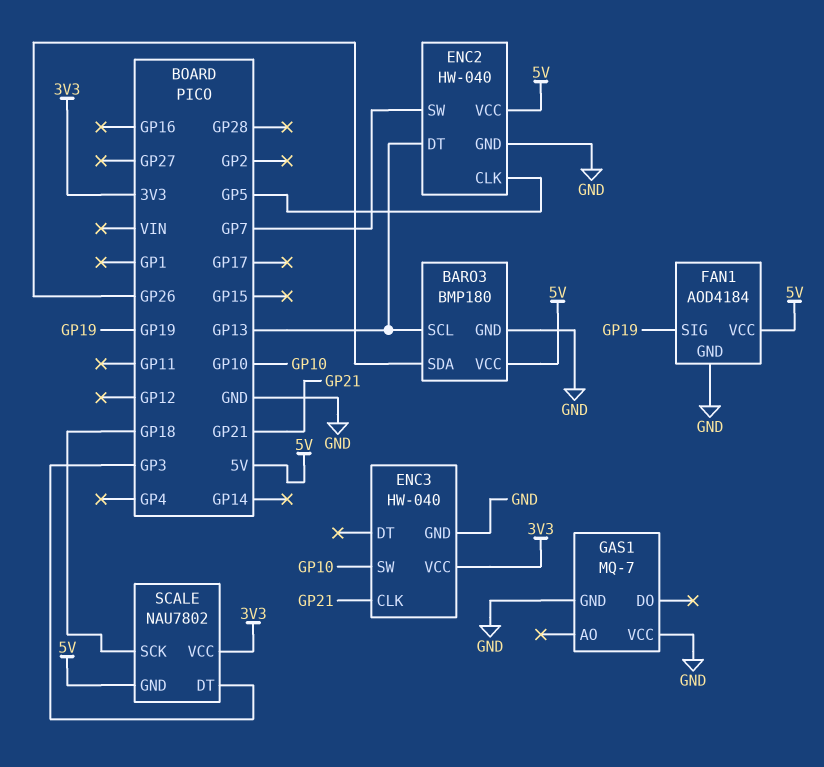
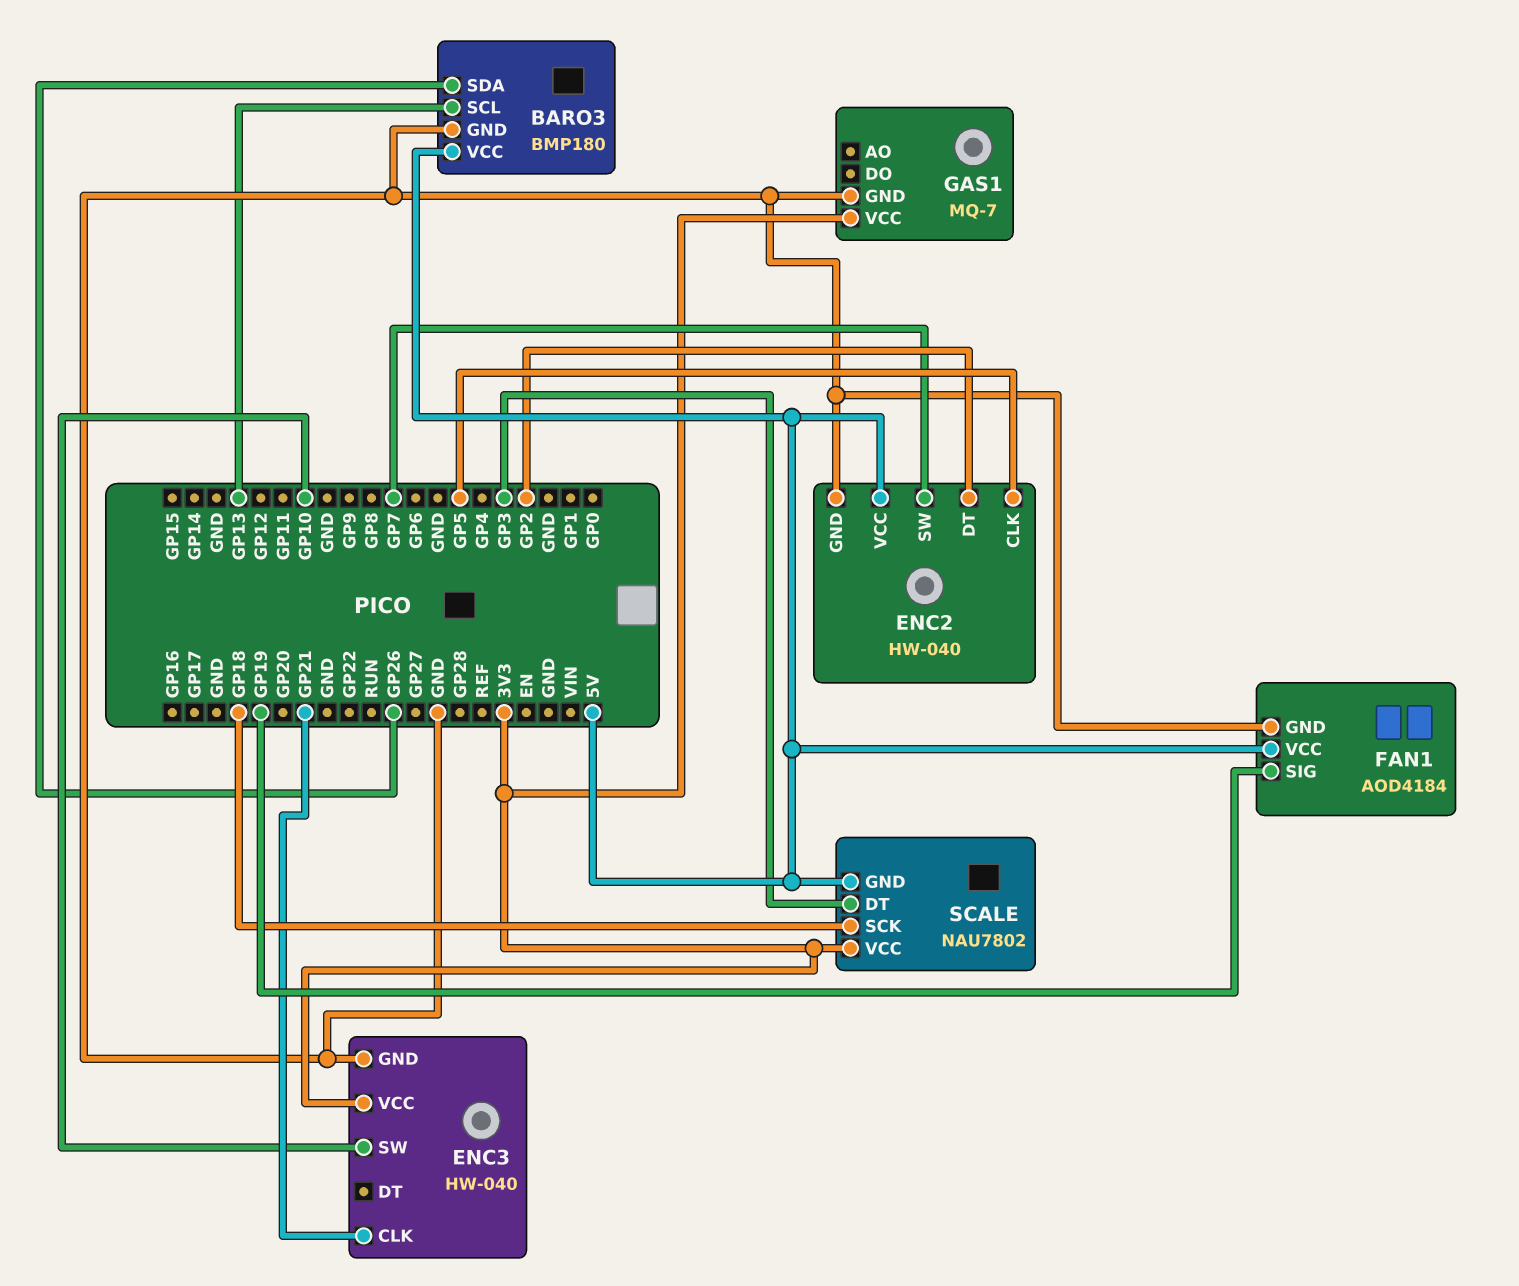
ENC2 pin DT: GP13 -> GP2
GAS1 pin VCC: GND -> 3V3

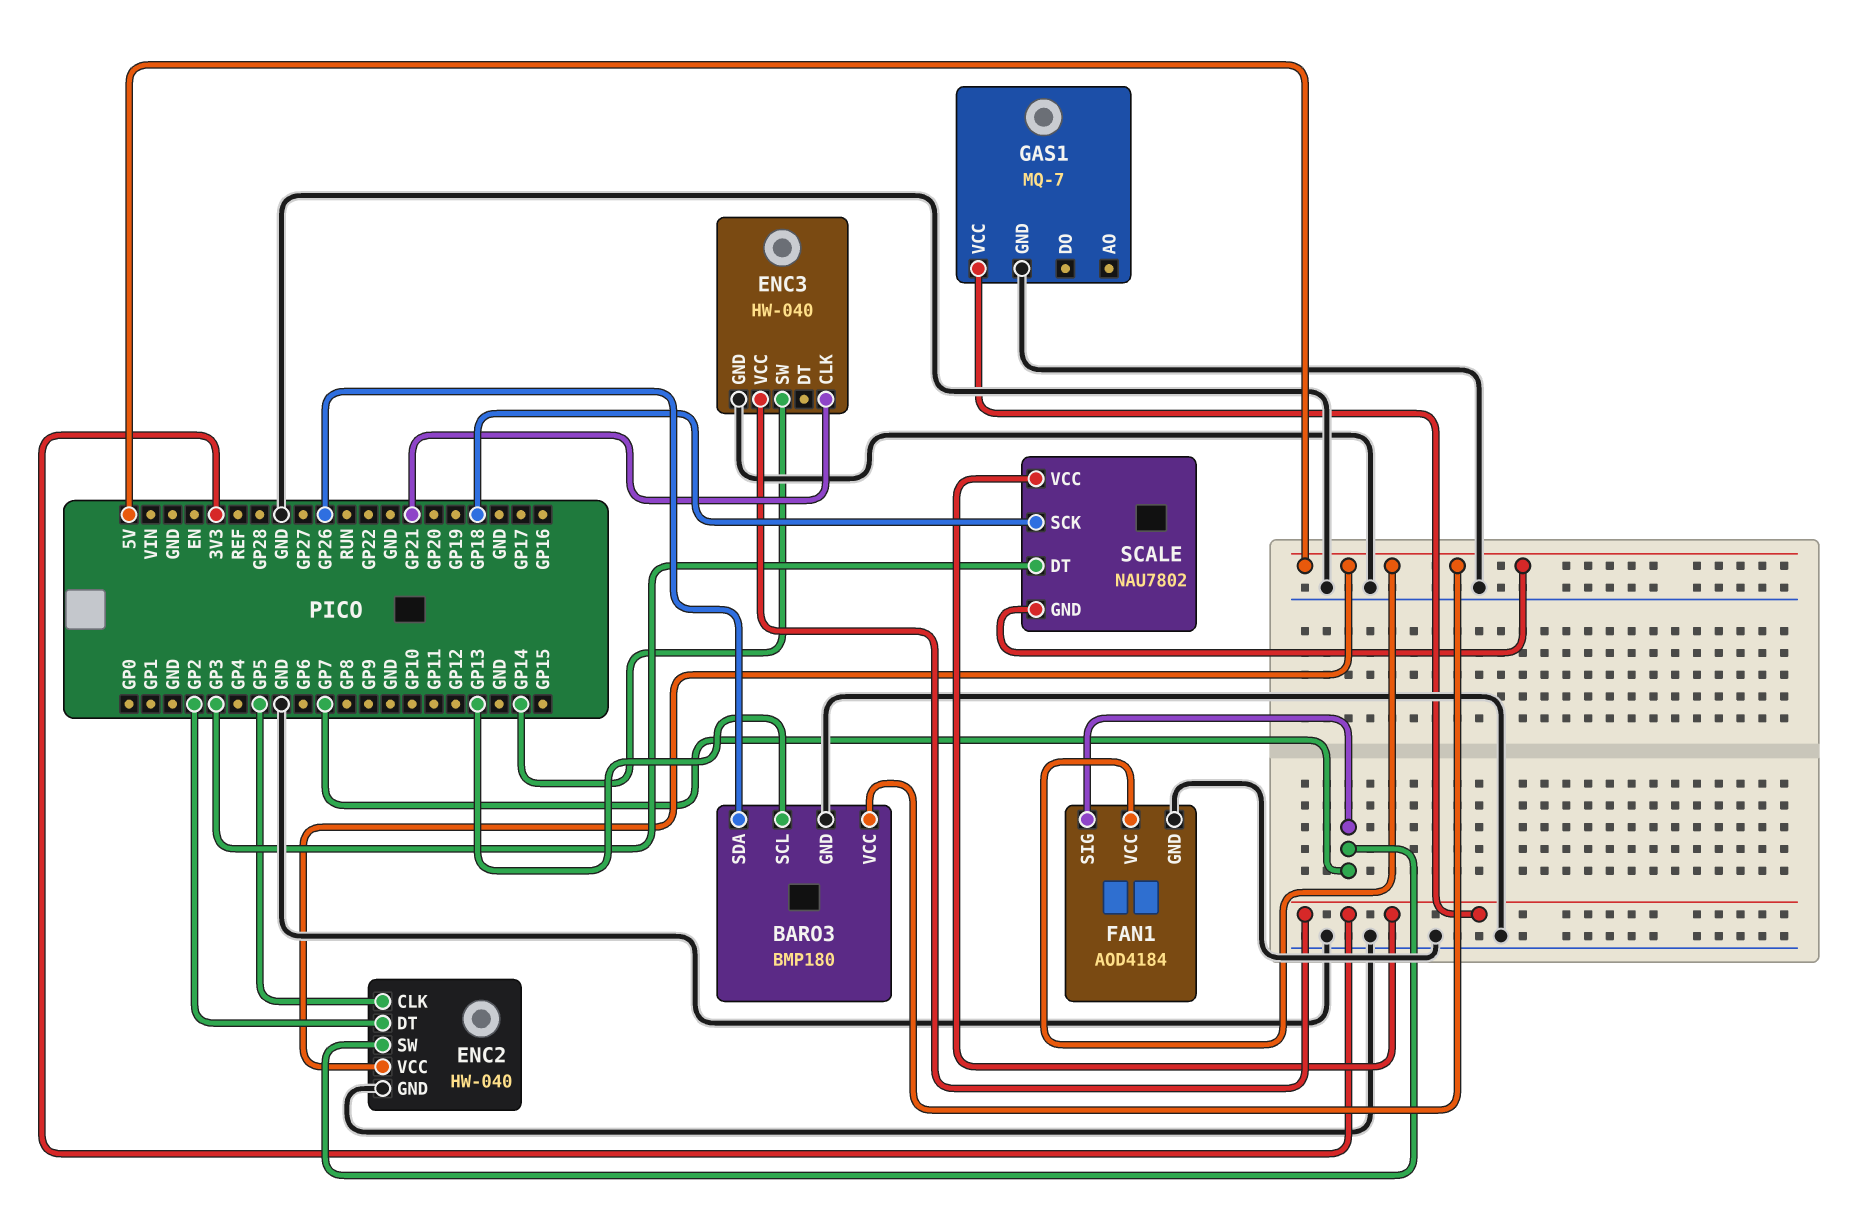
ENC3 pin SW: GP10 -> GP14
FAN1 pin SIG: GP19 -> GP7

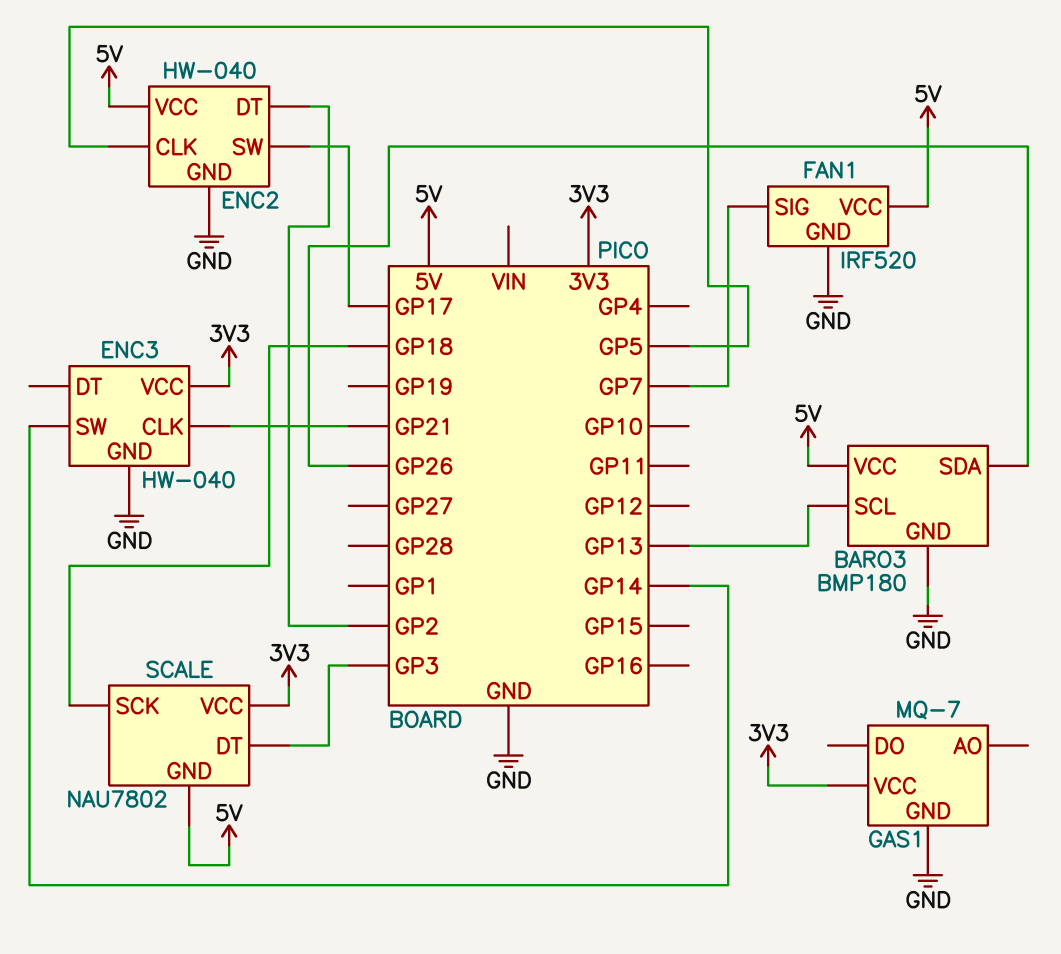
ENC2 pin SW: GP7 -> GP17
FAN1: AOD4184 -> IRF520

